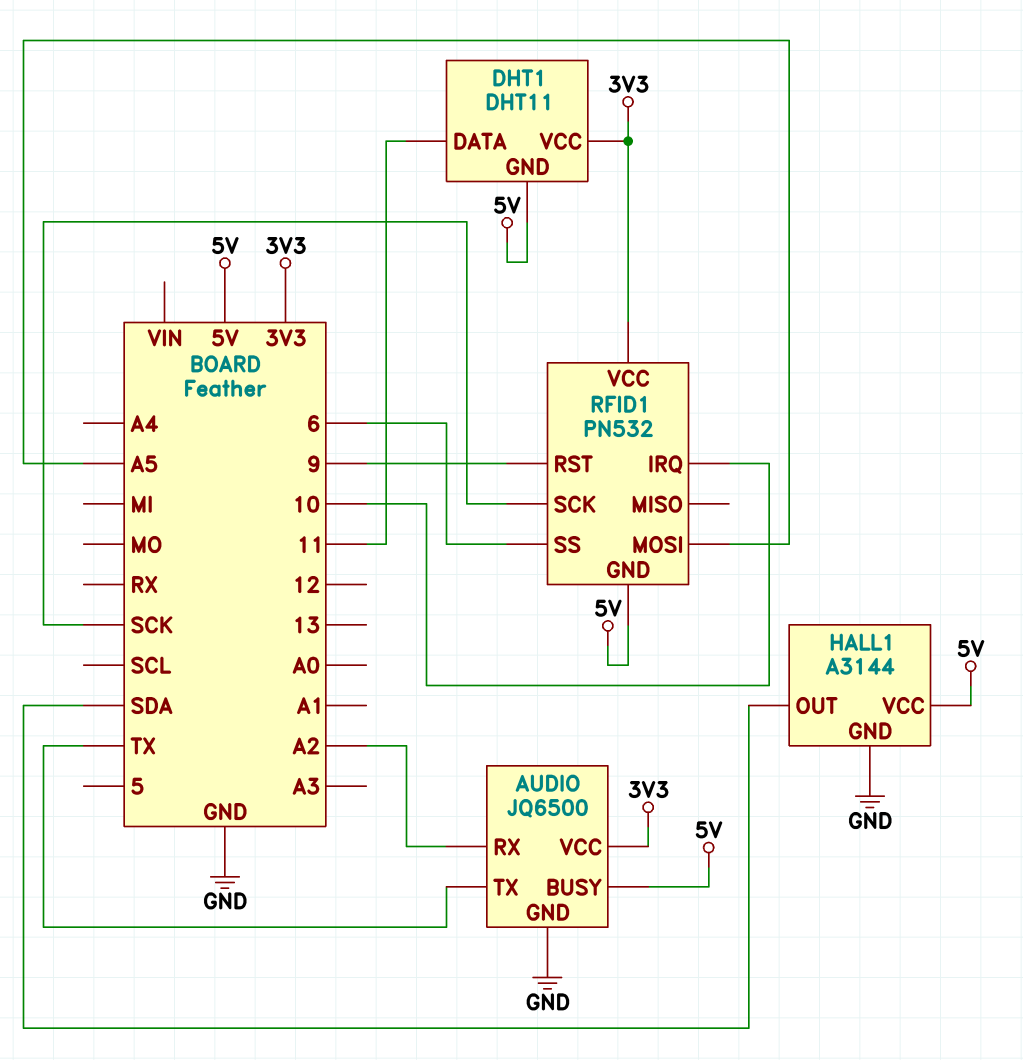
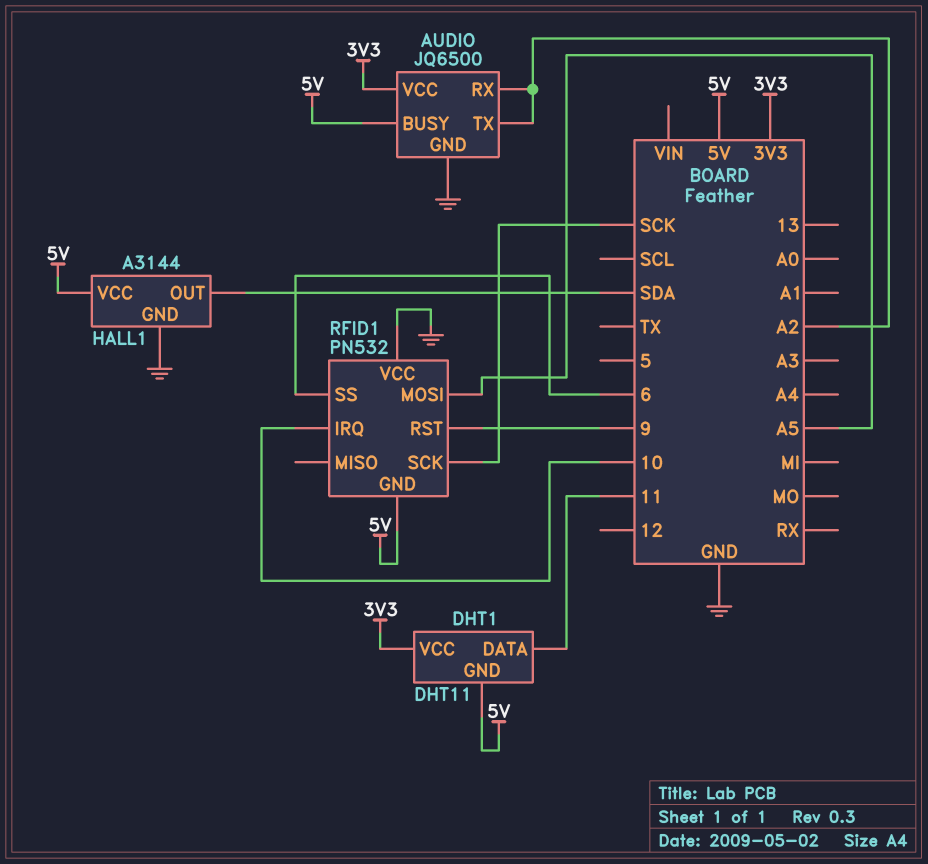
AUDIO pin TX: TX -> A2
RFID1 pin VCC: 3V3 -> GND

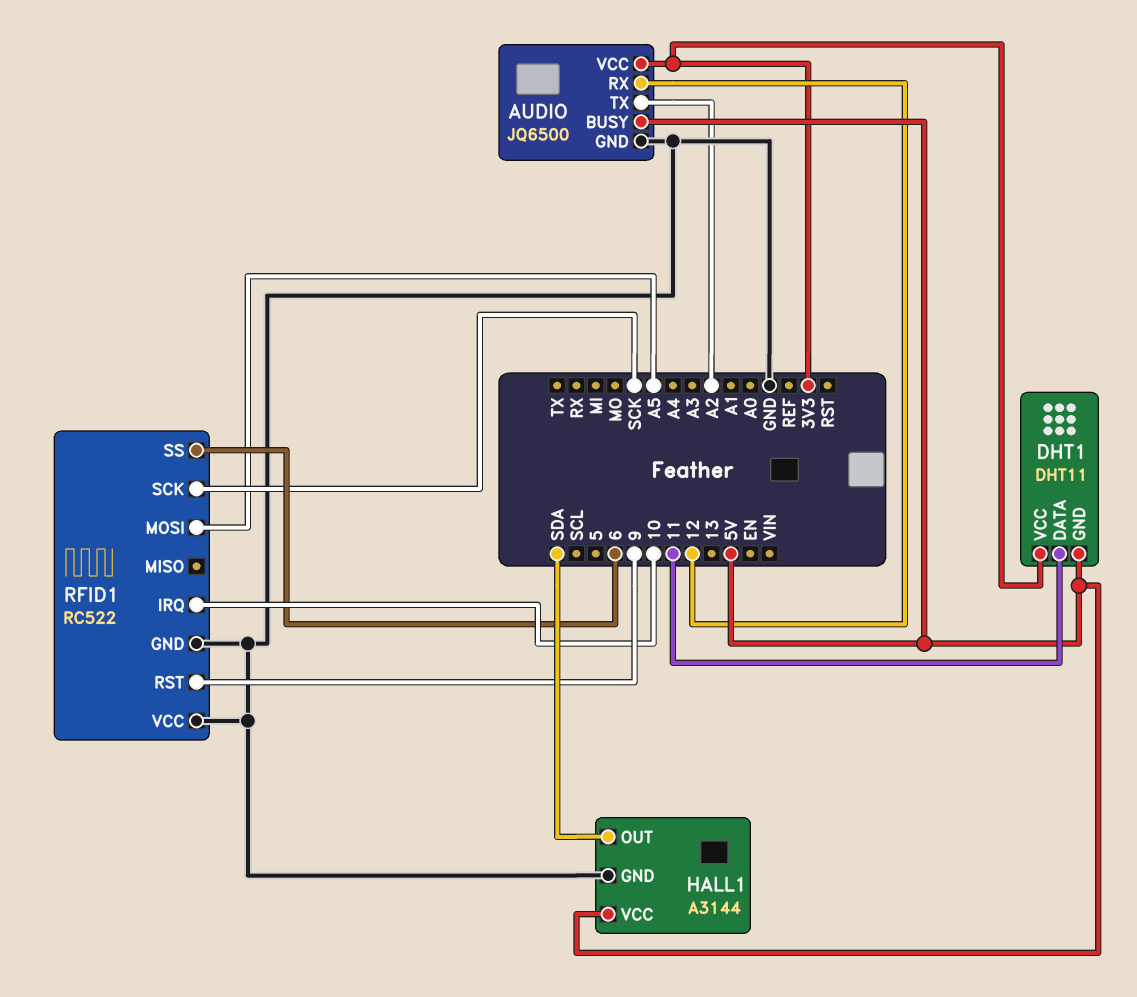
AUDIO pin RX: A2 -> 12
RFID1: PN532 -> RC522
RFID1 pin GND: 5V -> GND

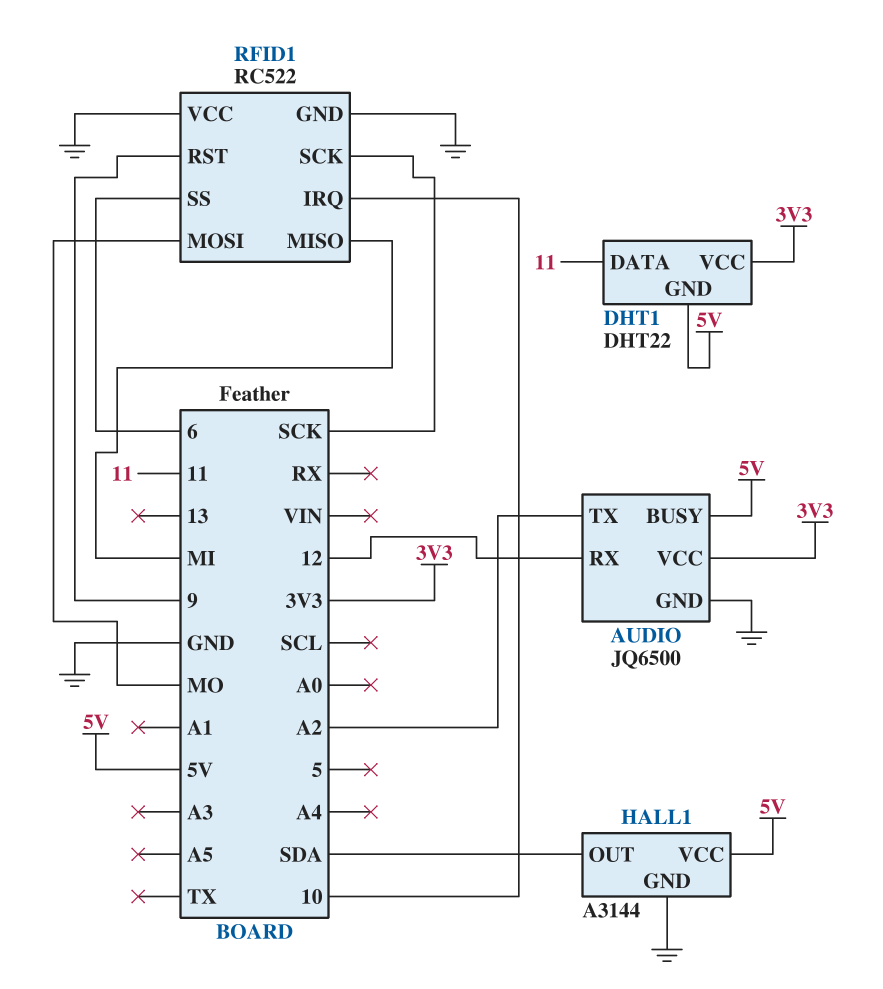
DHT1: DHT11 -> DHT22
RFID1 pin MISO: none -> MI
RFID1 pin MOSI: A5 -> MO

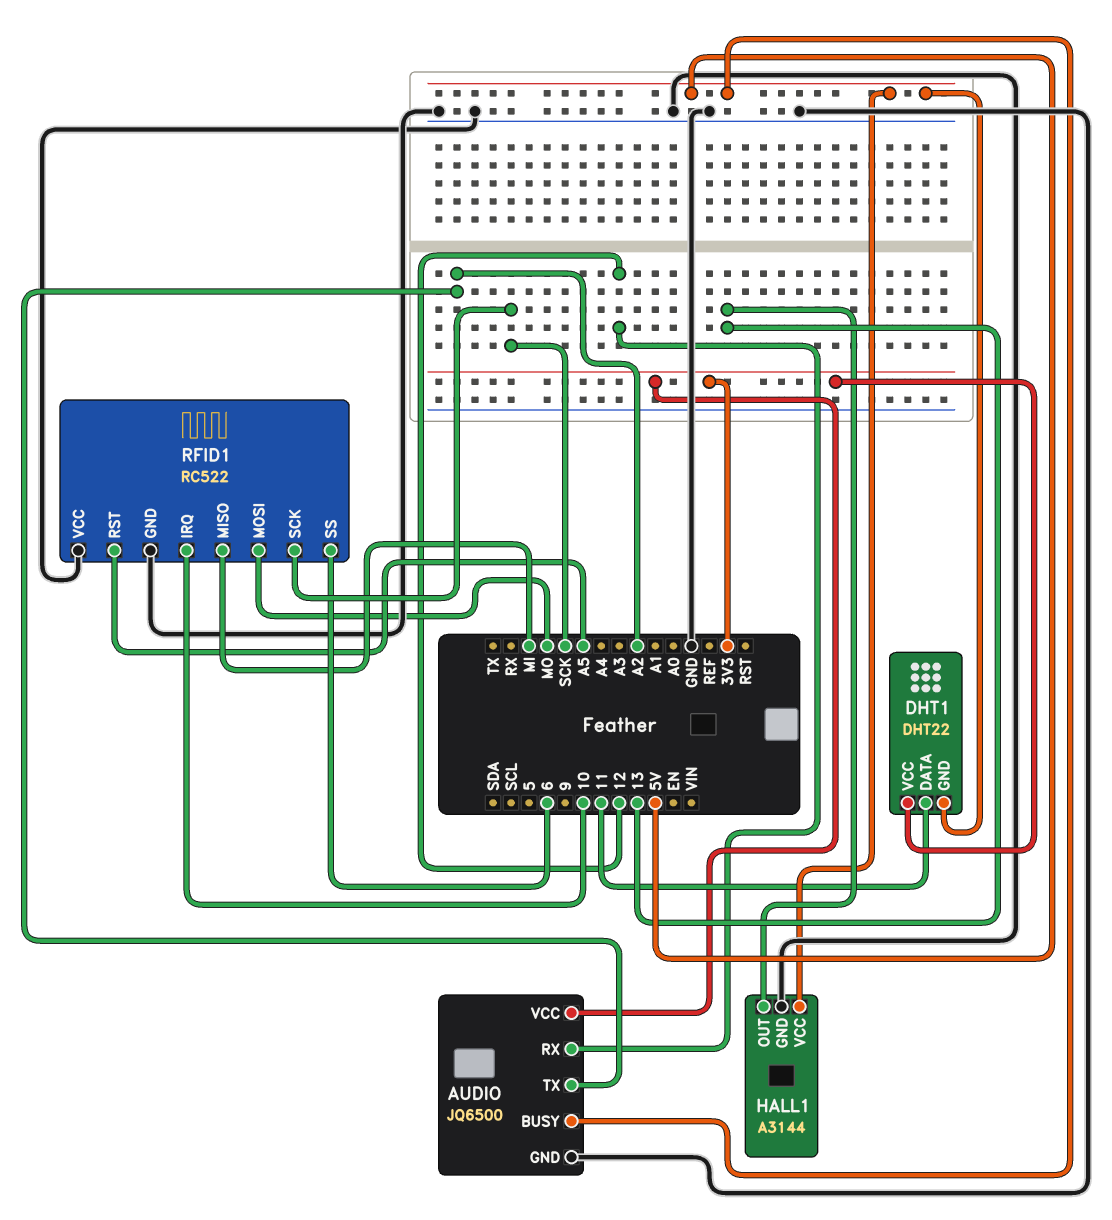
HALL1 pin OUT: SDA -> 13
RFID1 pin RST: 9 -> A5

